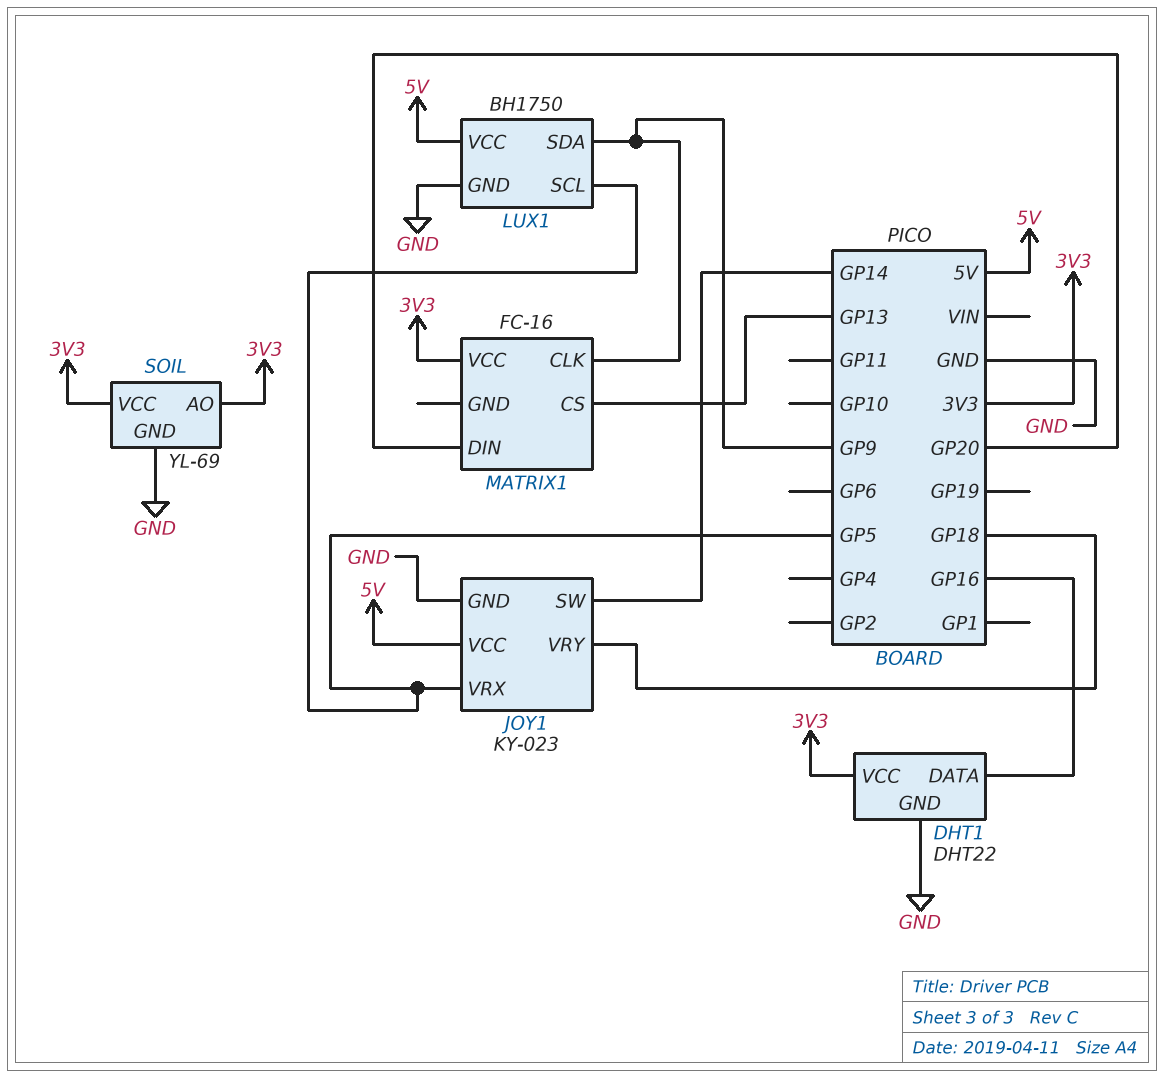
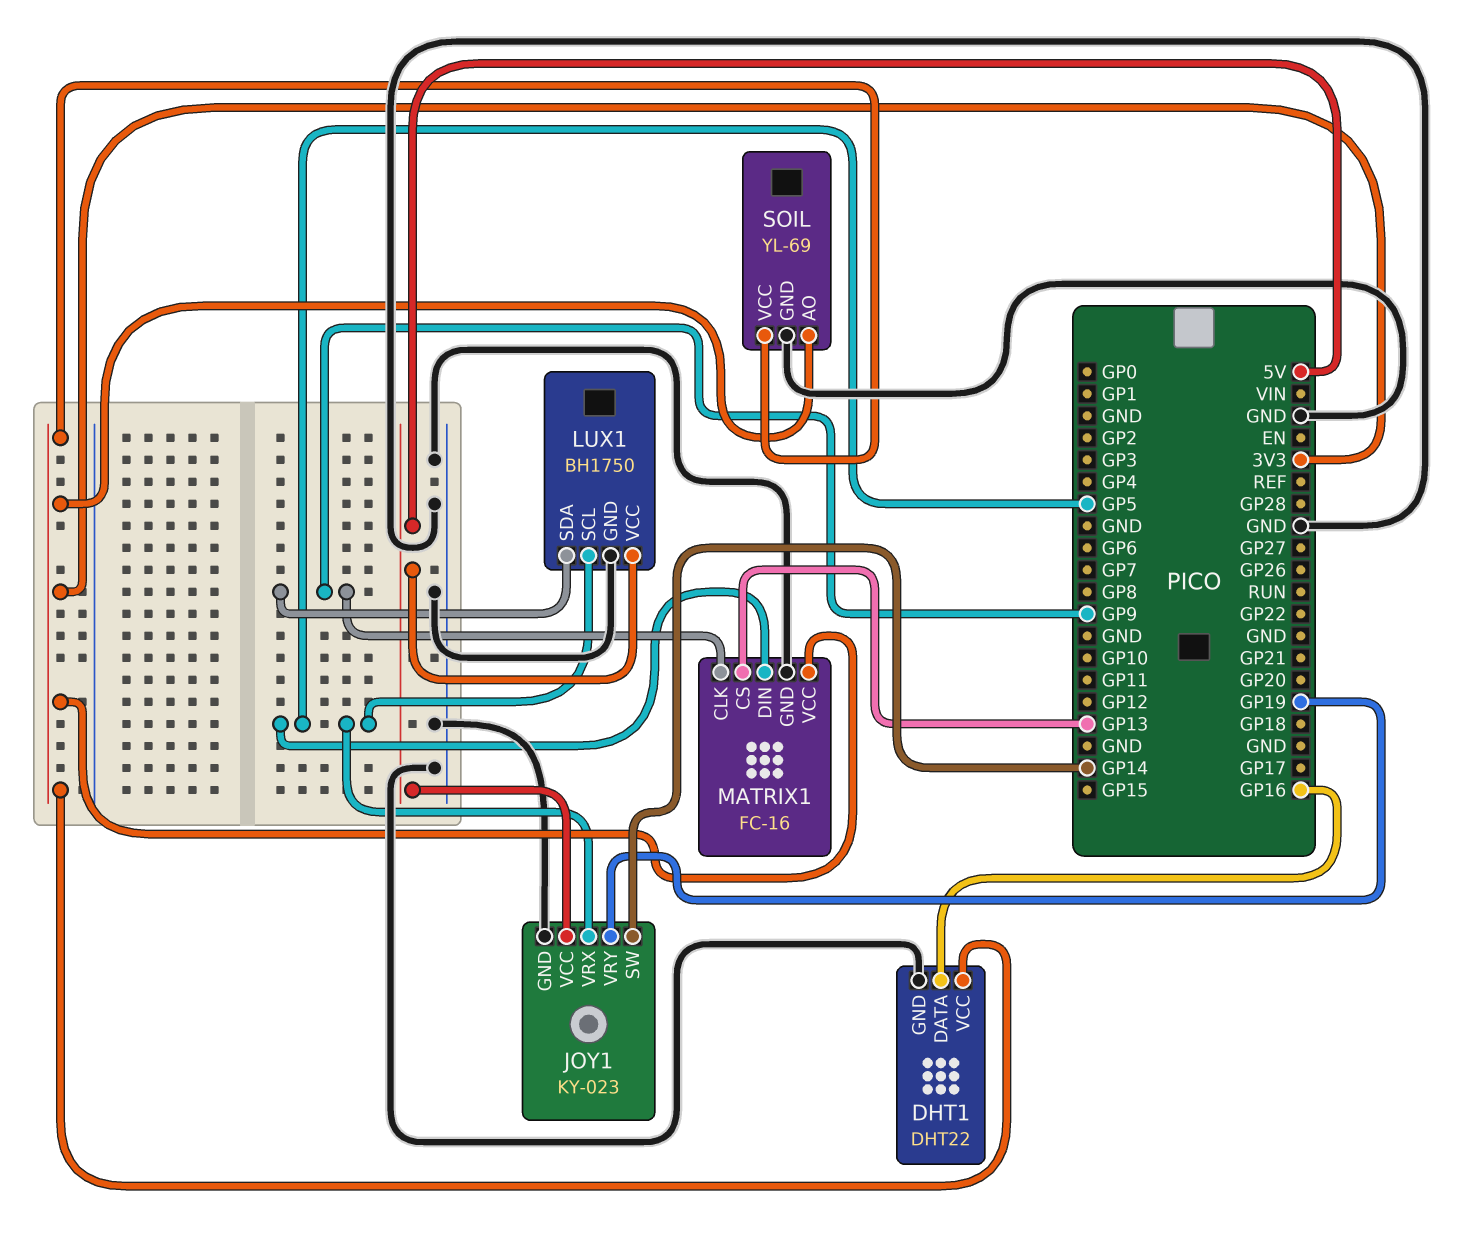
JOY1 pin VRY: GP18 -> GP19
MATRIX1 pin DIN: GP20 -> GP5
MATRIX1 pin GND: none -> GND

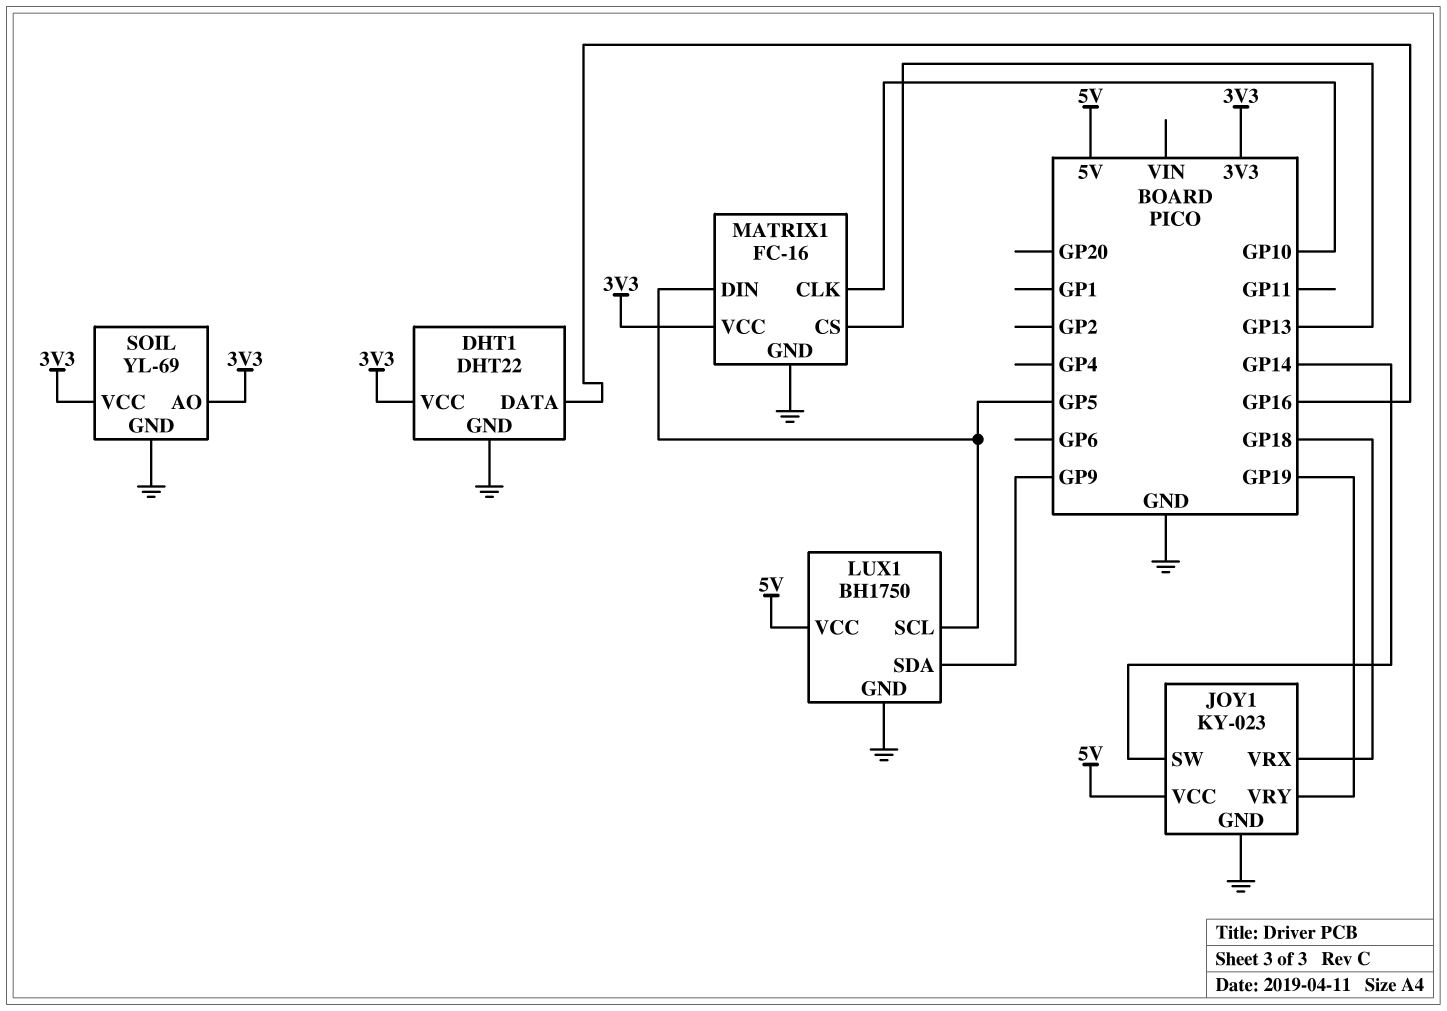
JOY1 pin VRX: GP5 -> GP18
MATRIX1 pin CLK: GP9 -> GP10

